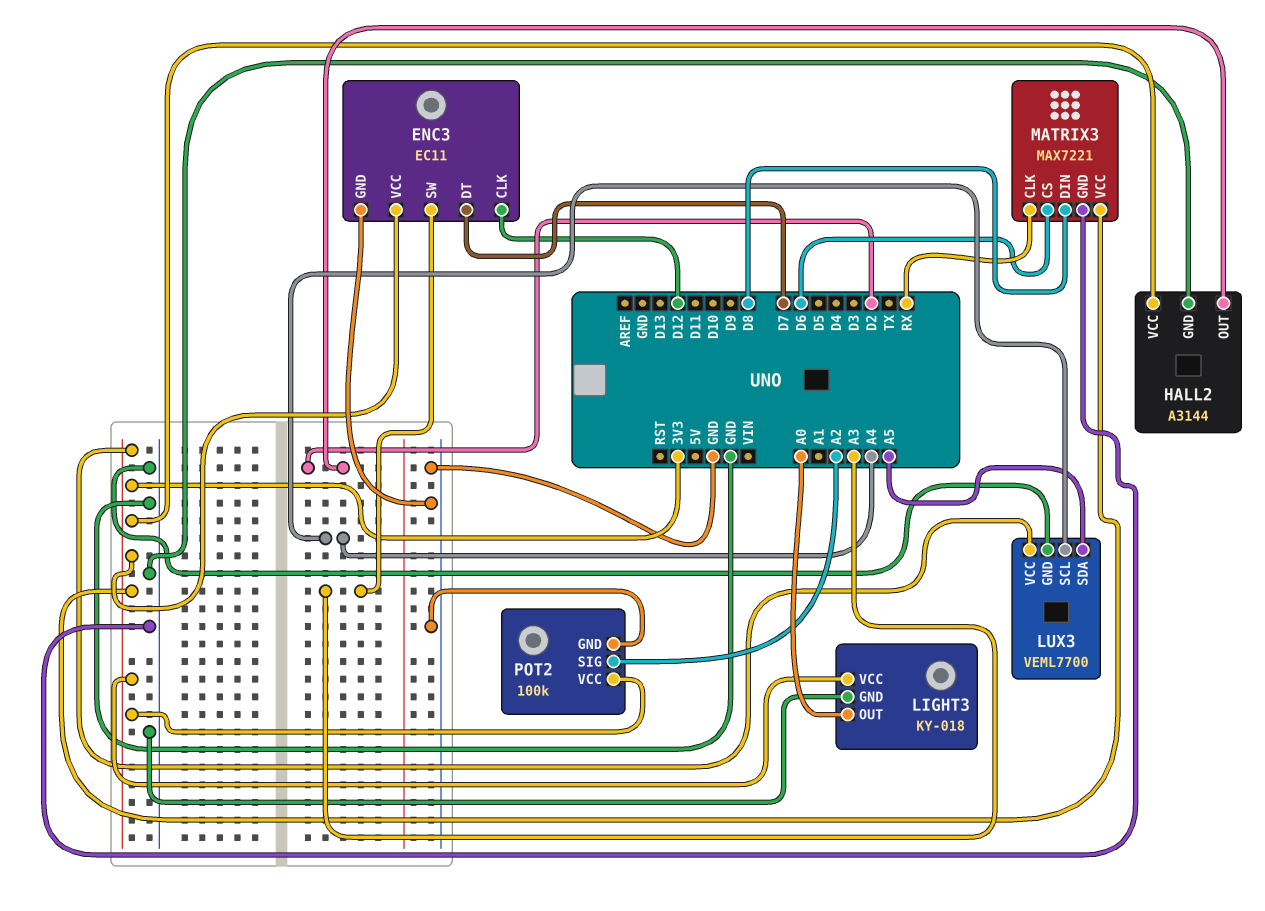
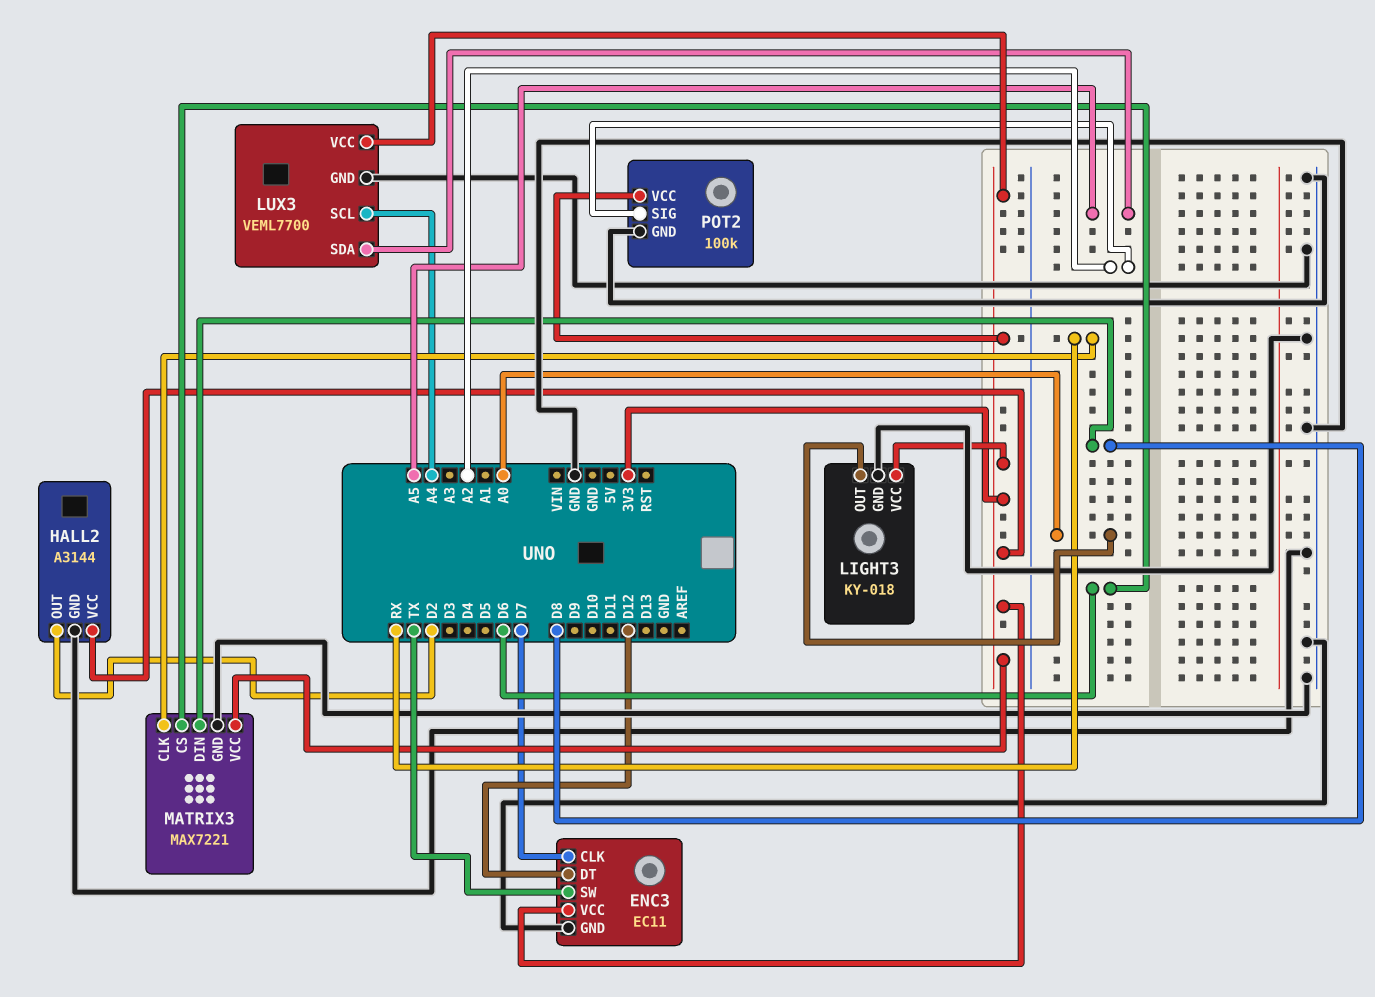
ENC3 pin CLK: D12 -> D7
ENC3 pin DT: D7 -> D12
ENC3 pin SW: A3 -> TX

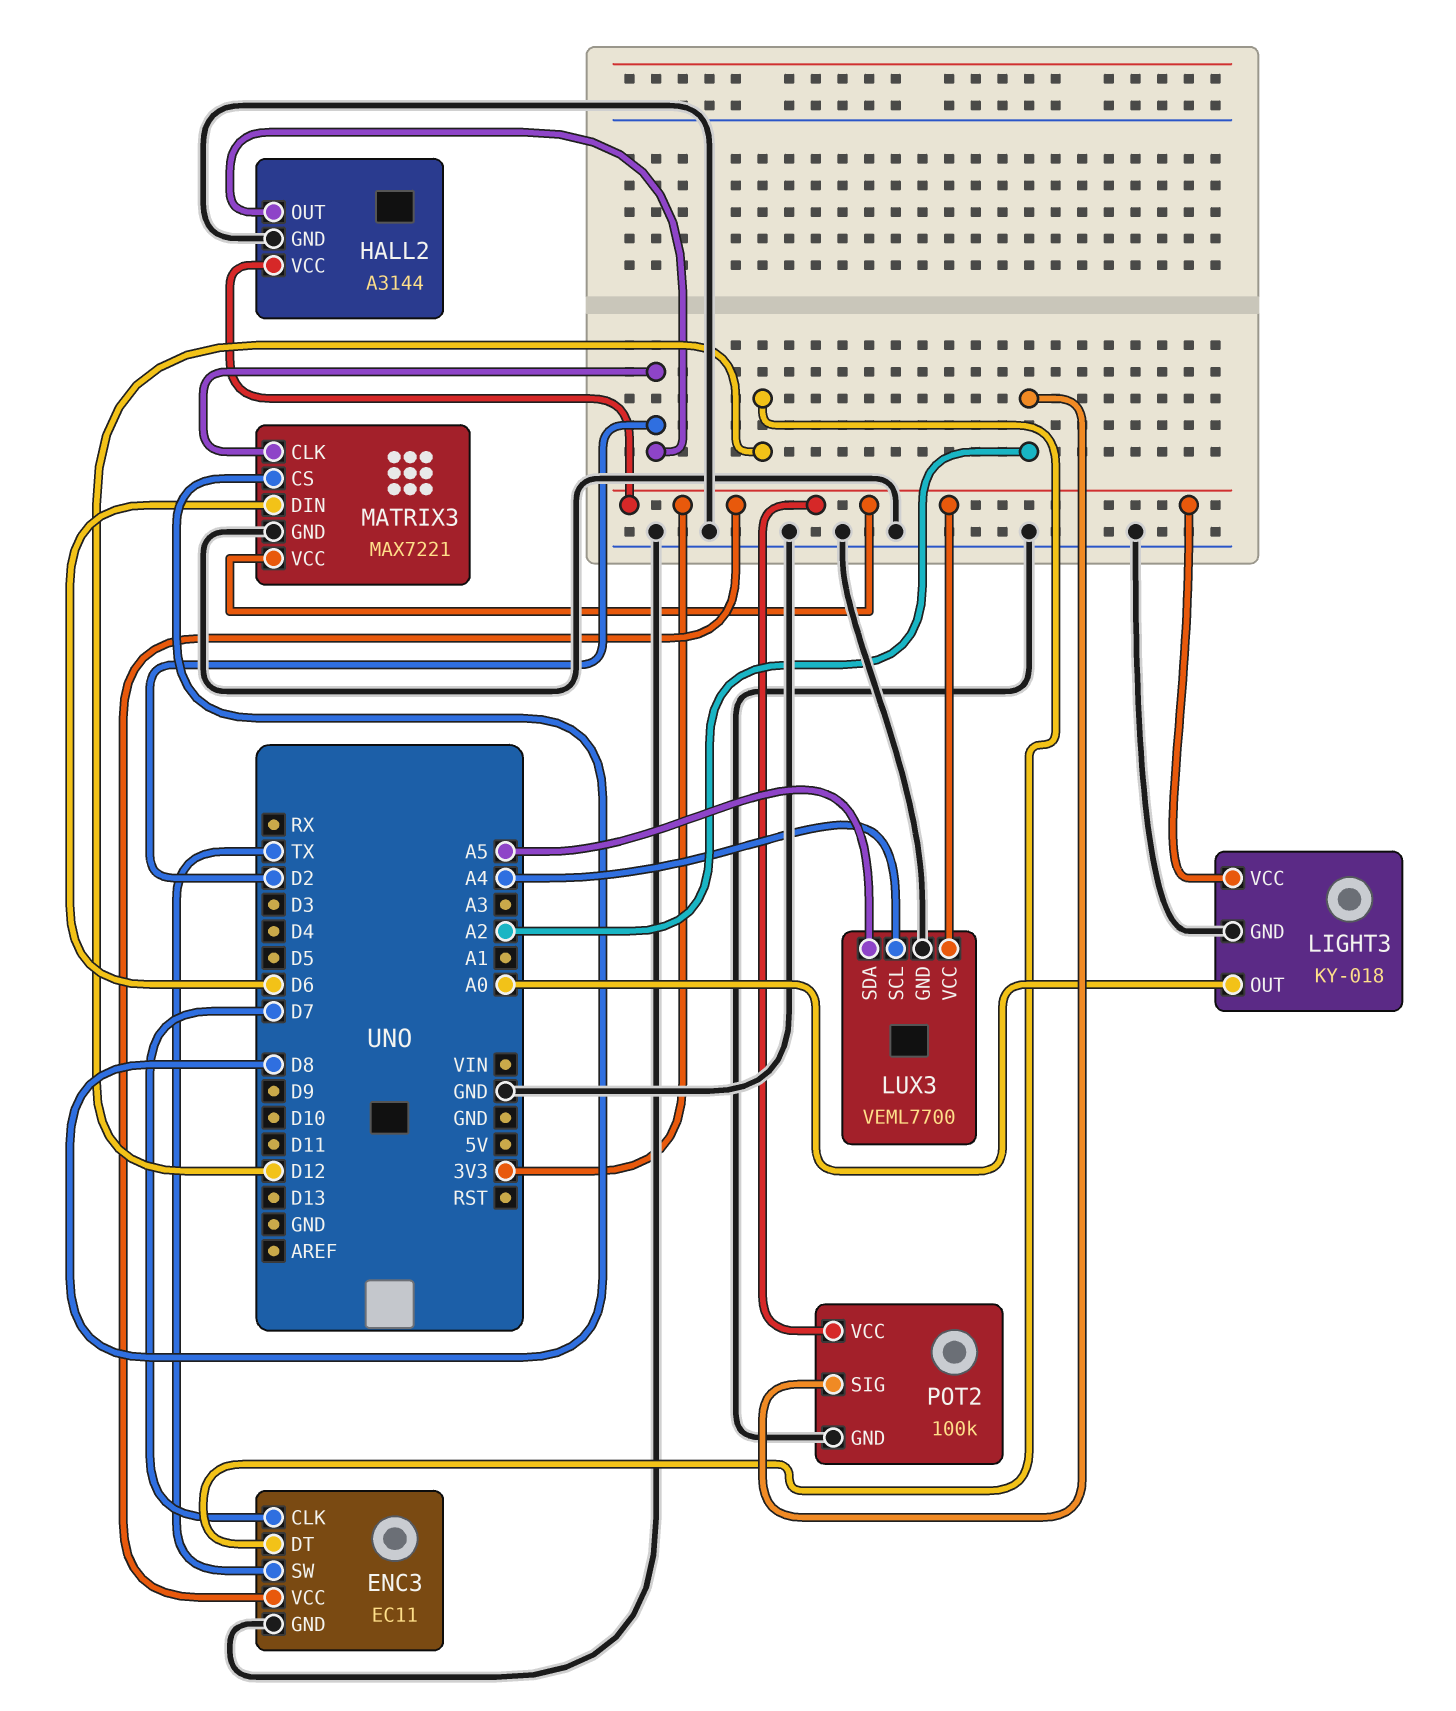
MATRIX3 pin CLK: RX -> D2
MATRIX3 pin CS: D6 -> D8
MATRIX3 pin DIN: D8 -> D6

